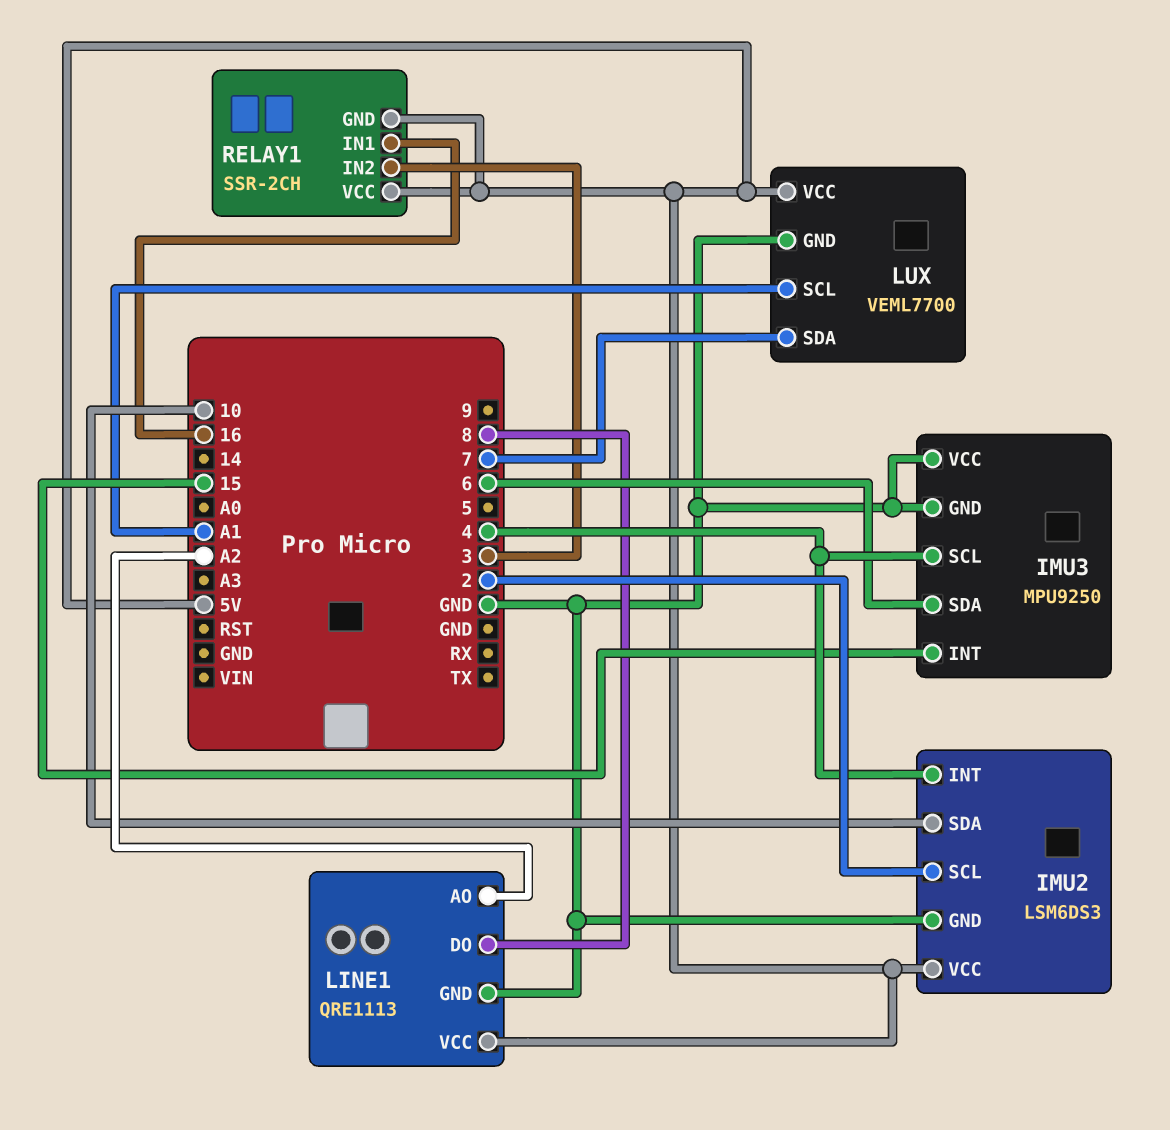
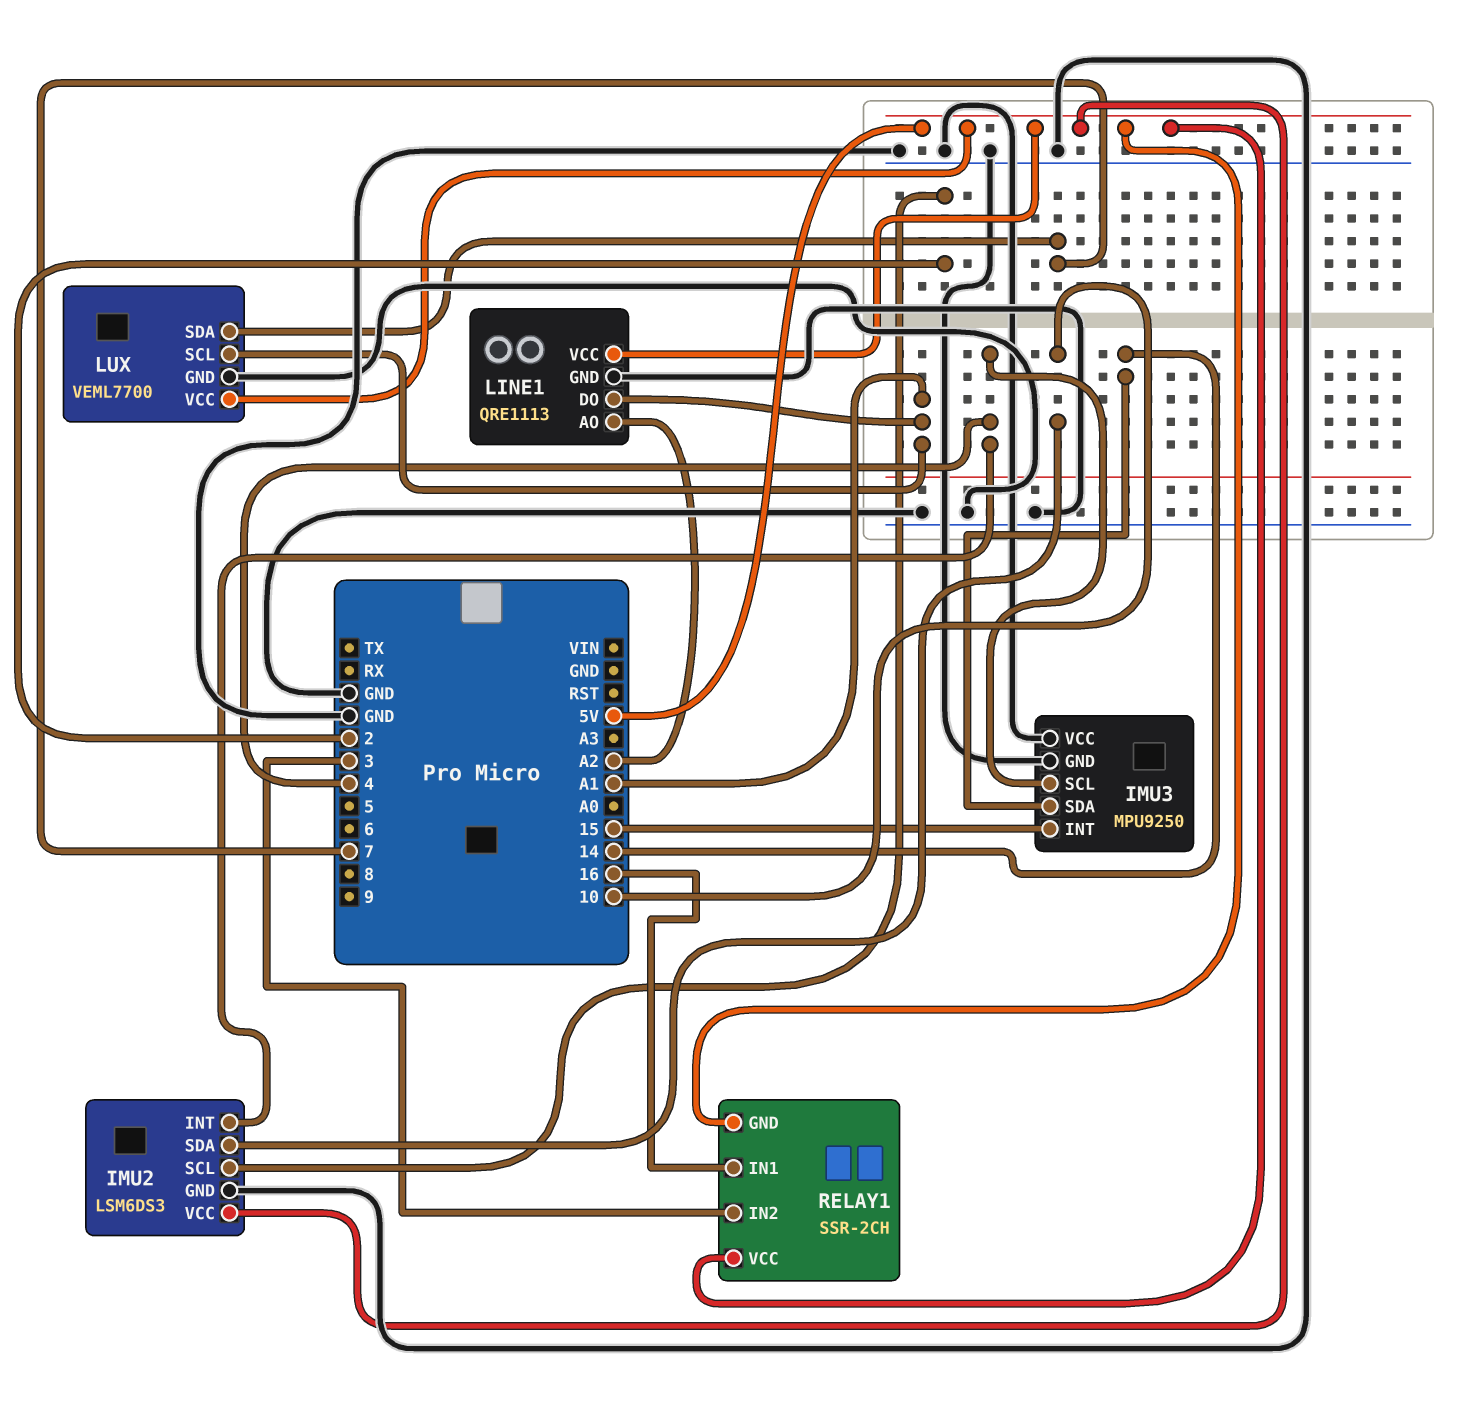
IMU3 pin SDA: 6 -> 14
LINE1 pin DO: 8 -> A1

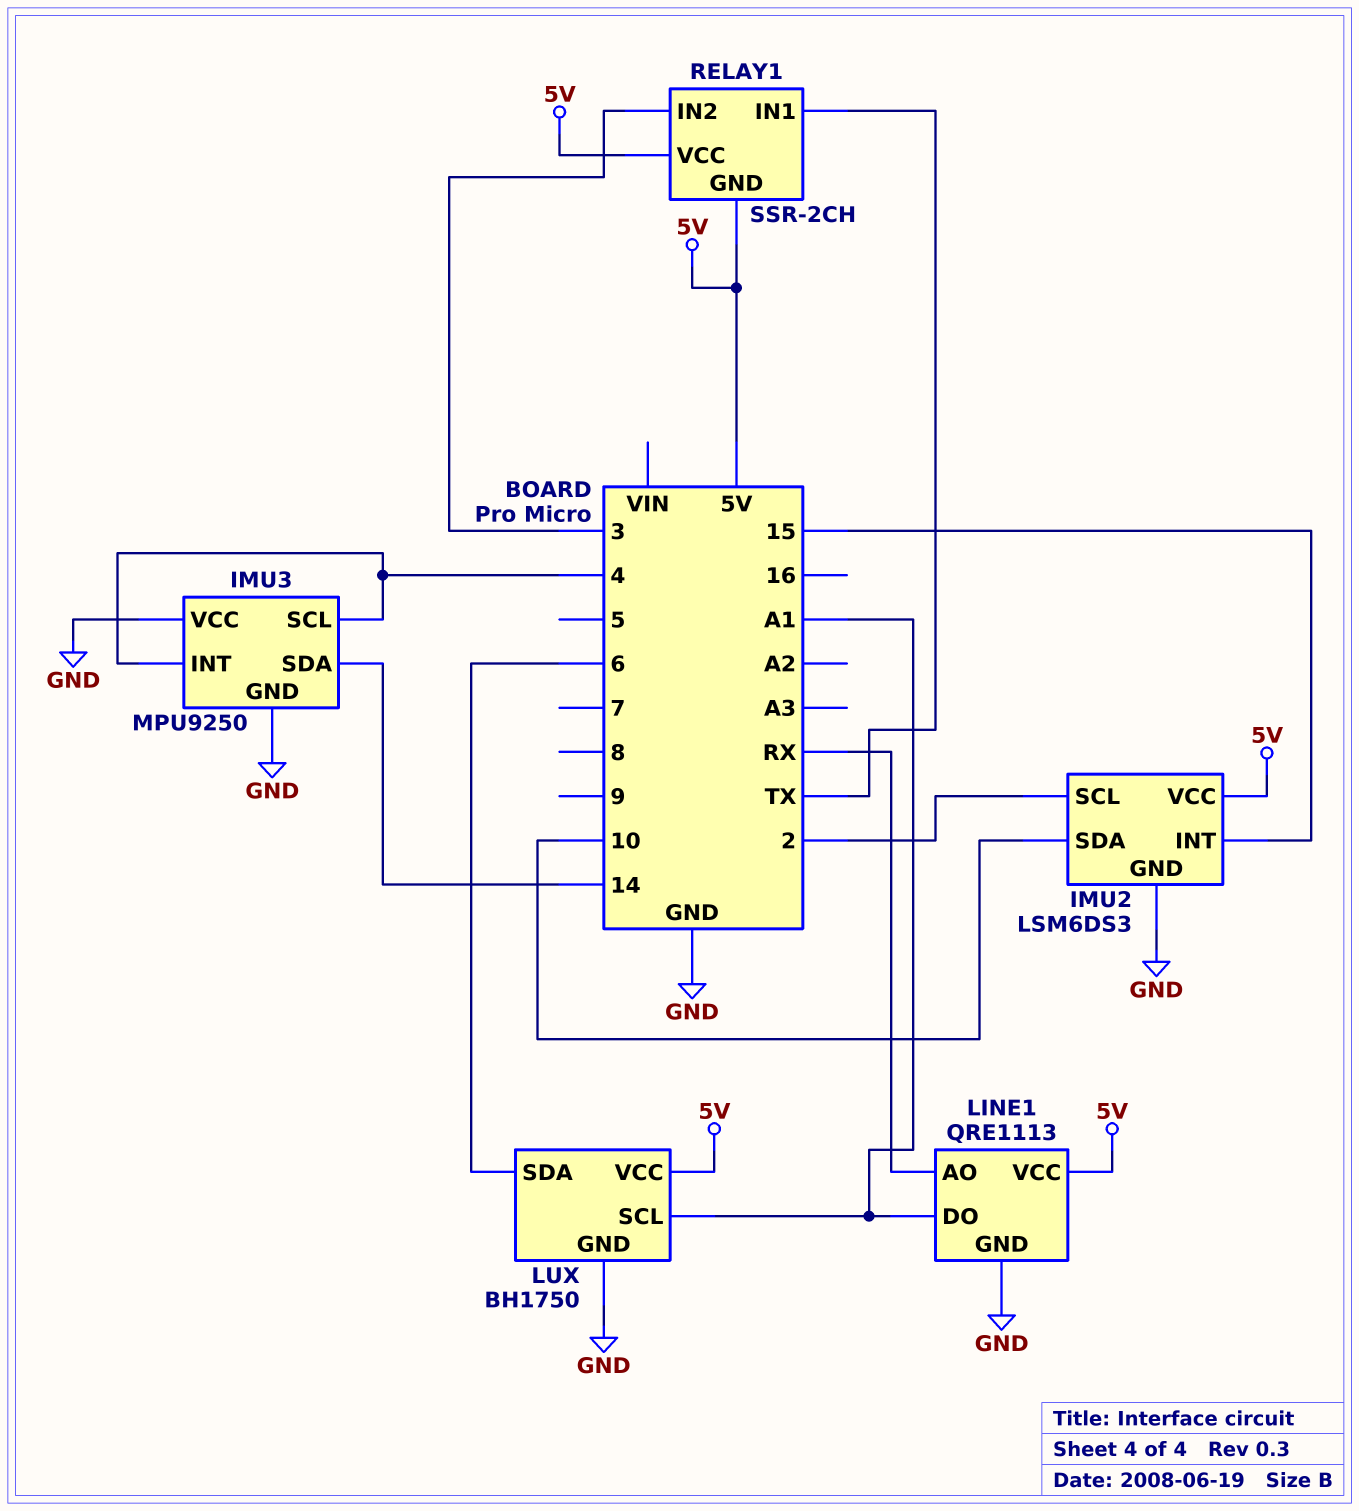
IMU2 pin INT: 4 -> 15
IMU3 pin INT: 15 -> 4
LINE1 pin AO: A2 -> RX
LUX: VEML7700 -> BH1750
LUX pin SDA: 7 -> 6
RELAY1 pin IN1: 16 -> TX

